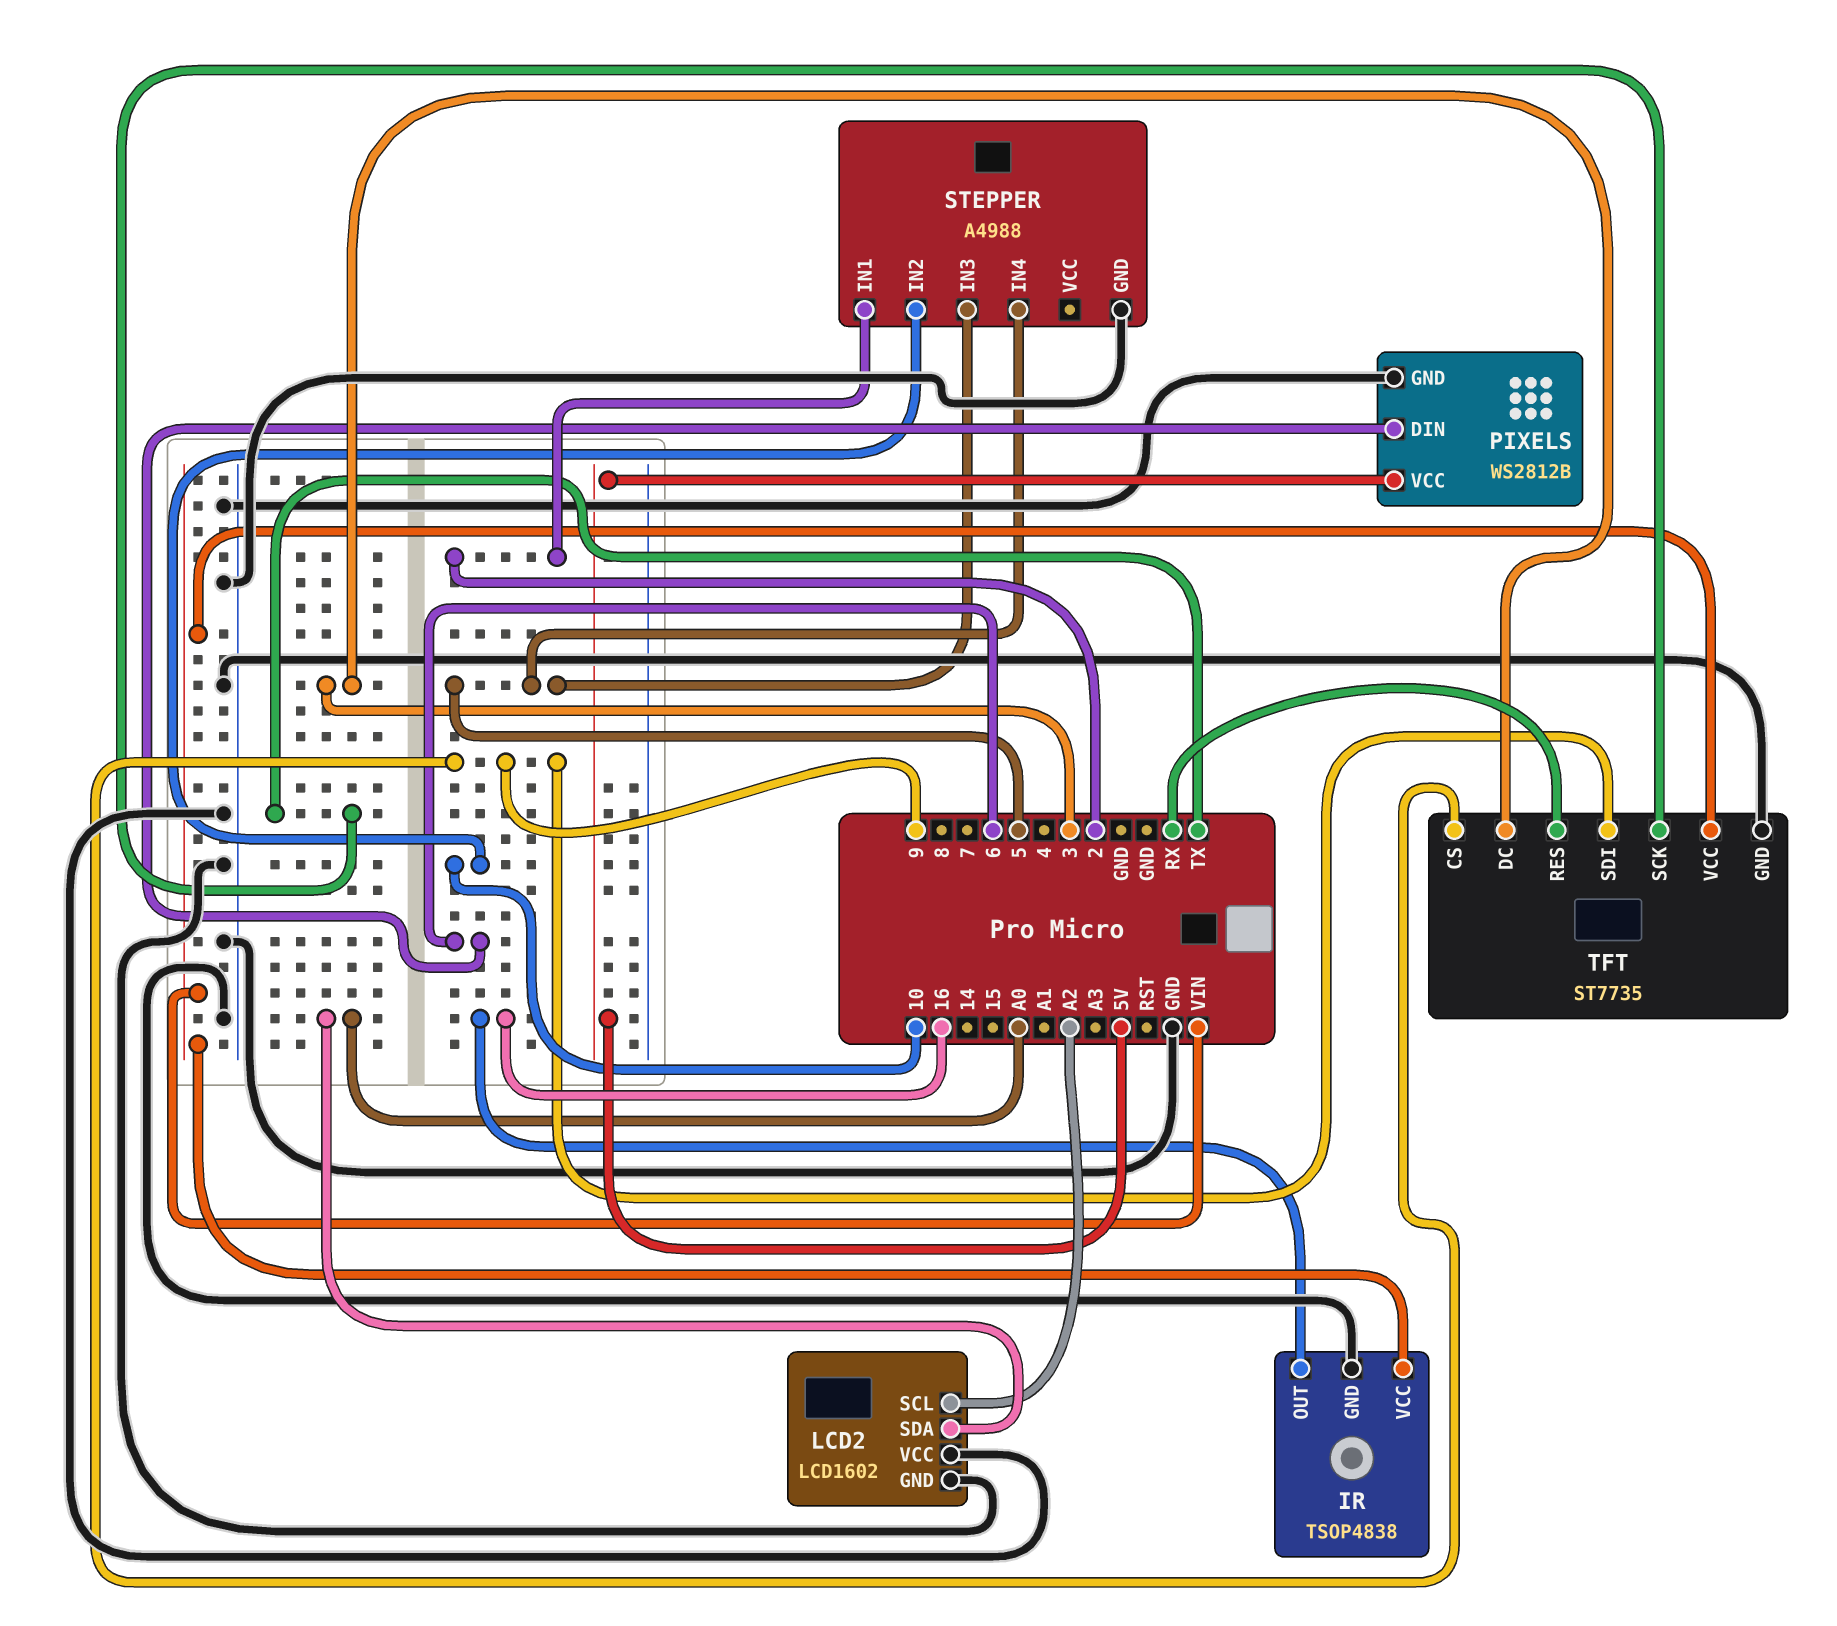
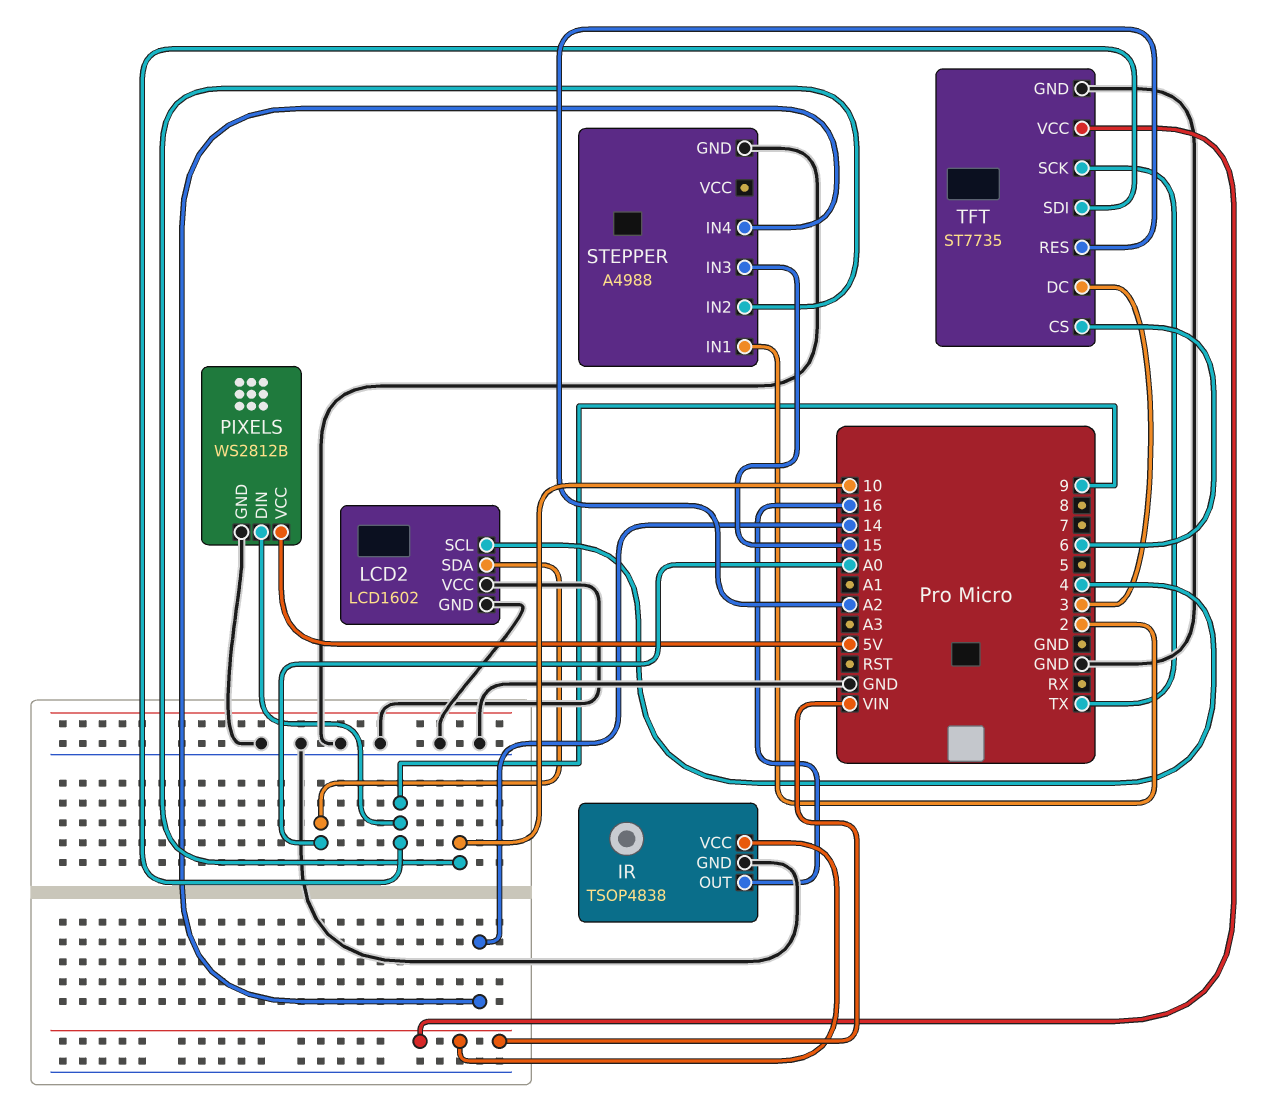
LCD2 pin SCL: A2 -> 4
PIXELS pin DIN: 6 -> 9
STEPPER pin IN3: 5 -> 15
STEPPER pin IN4: 5 -> 14
TFT pin CS: 9 -> 6
TFT pin RES: RX -> A2

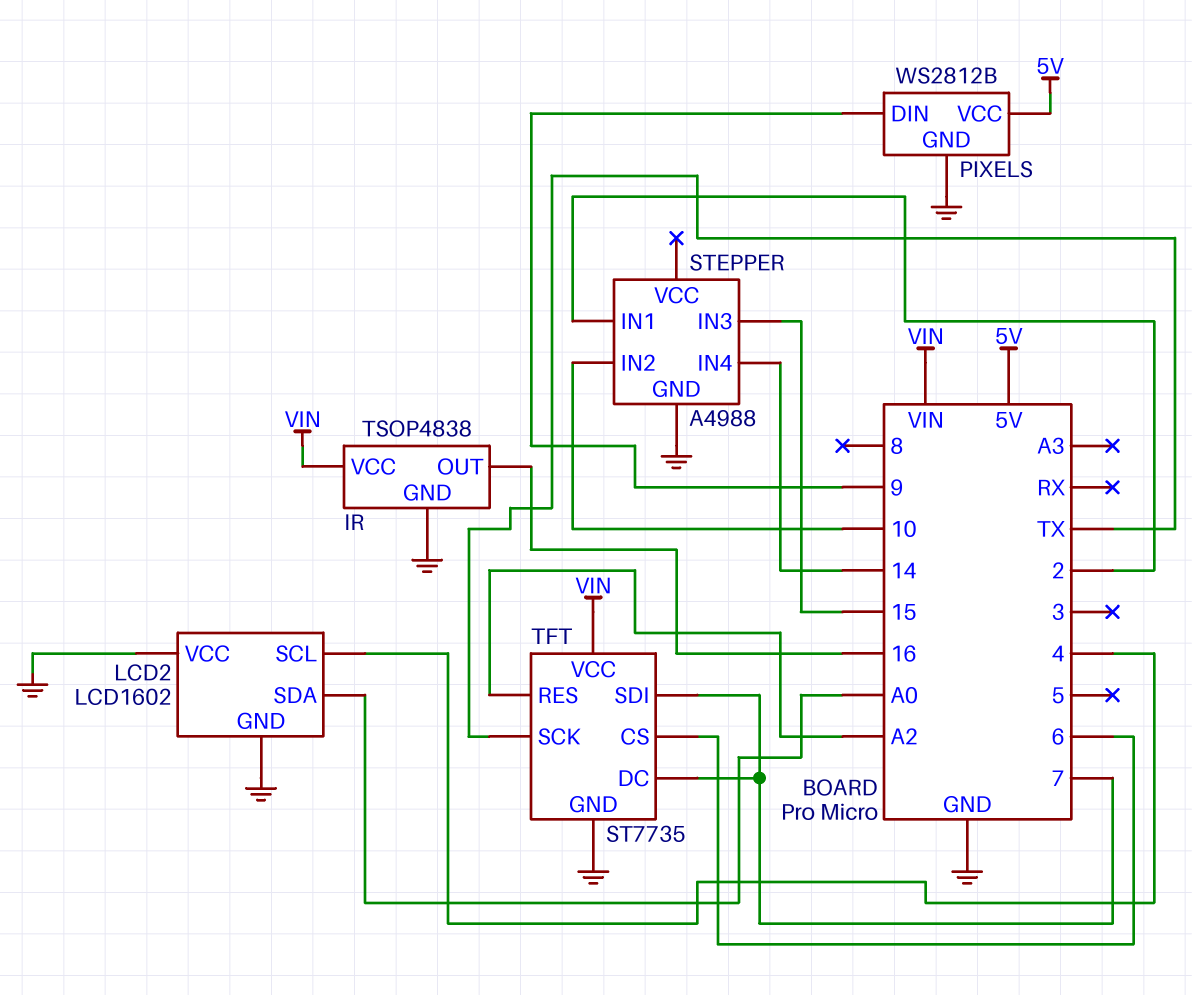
TFT pin DC: 3 -> 7
TFT pin SDI: 9 -> 7

